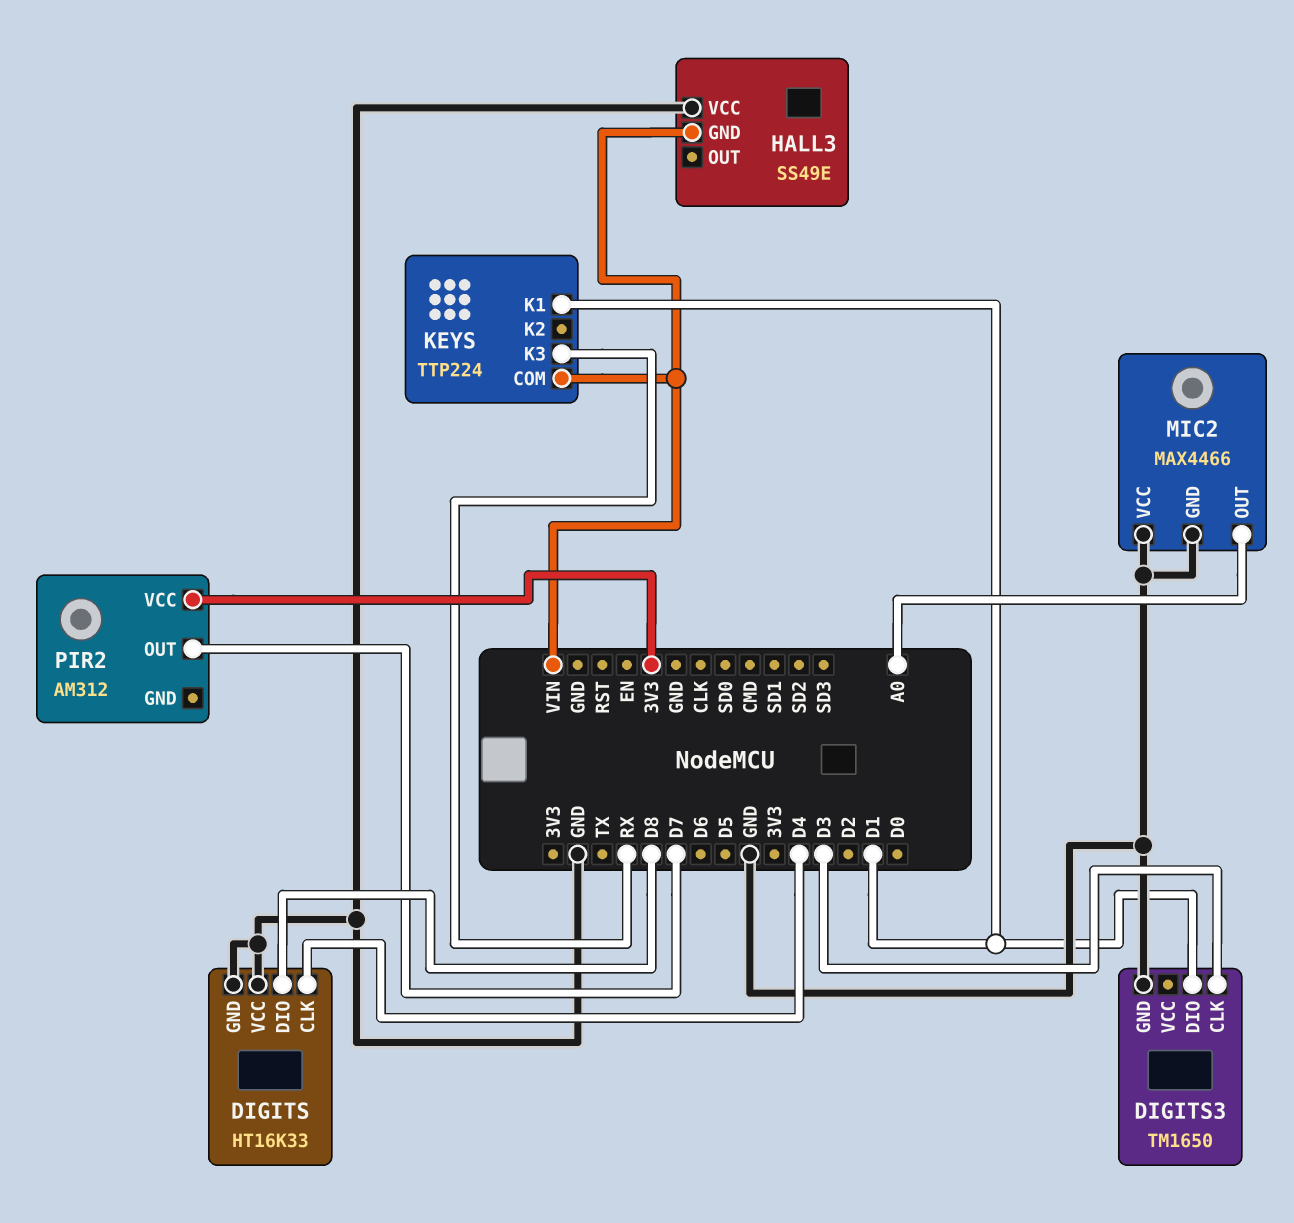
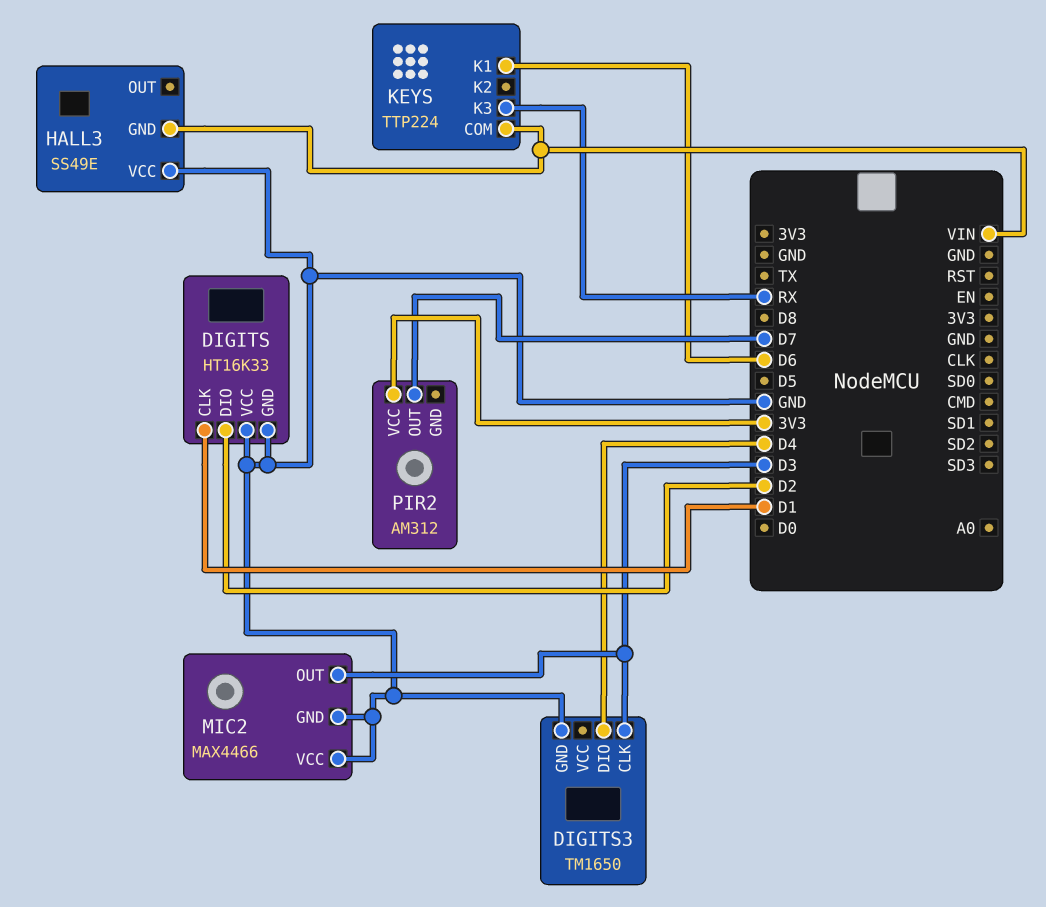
DIGITS pin CLK: D4 -> D1
DIGITS pin DIO: D8 -> D2
DIGITS3 pin DIO: D1 -> D4
KEYS pin K1: D1 -> D6
MIC2 pin OUT: A0 -> D3

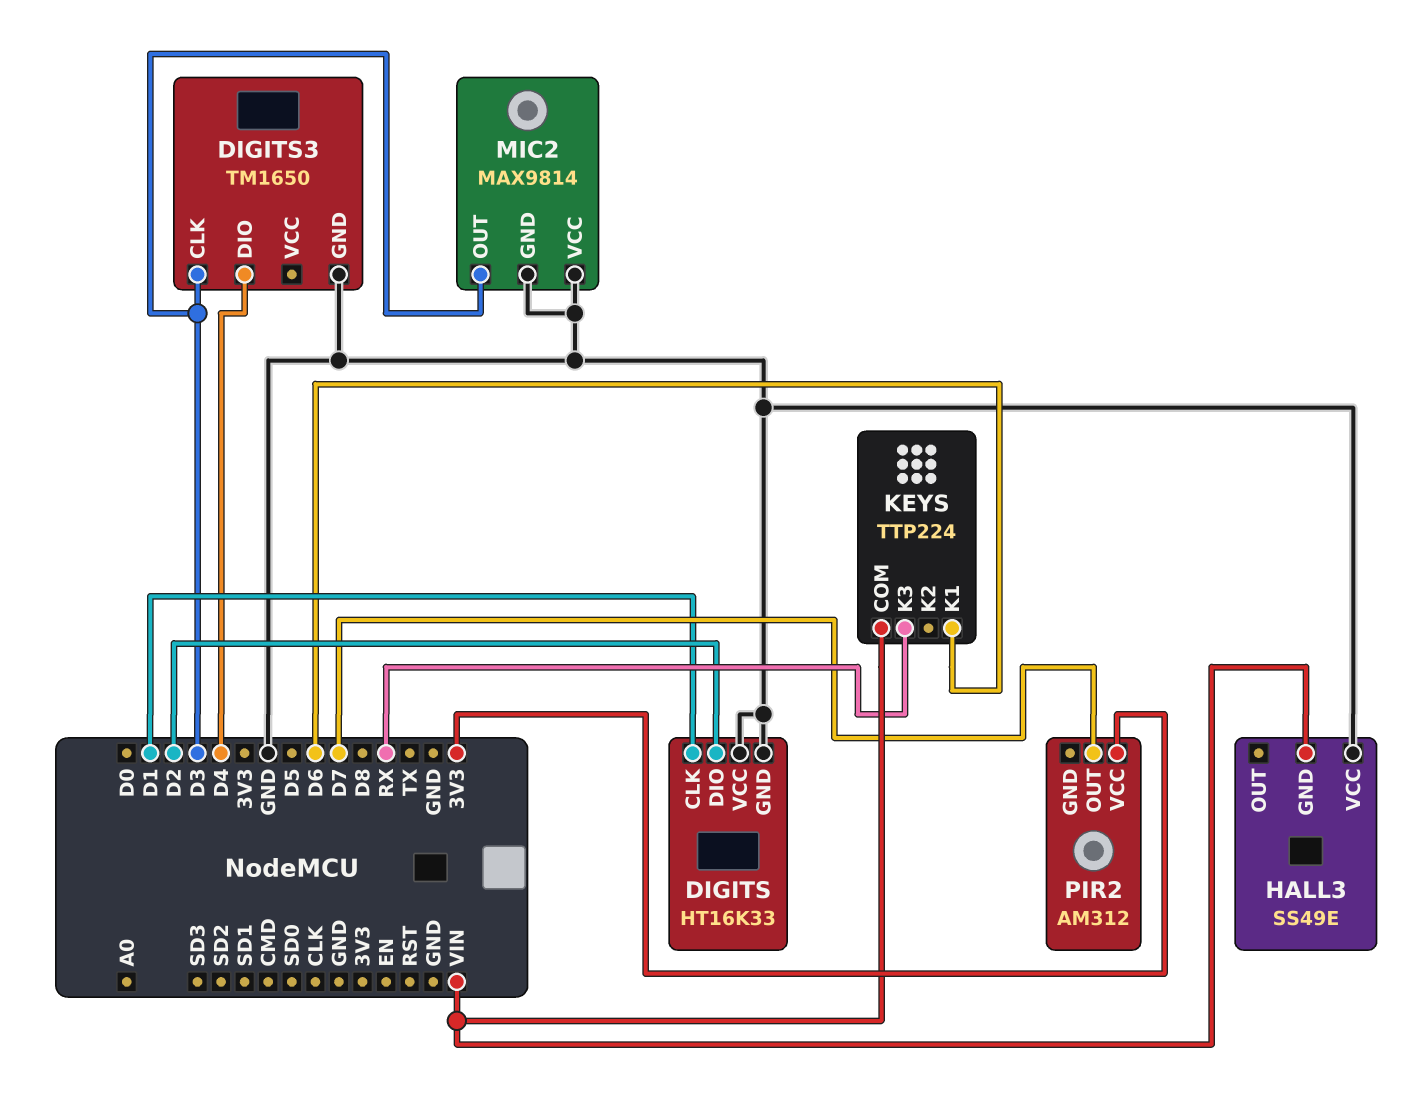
MIC2: MAX4466 -> MAX9814

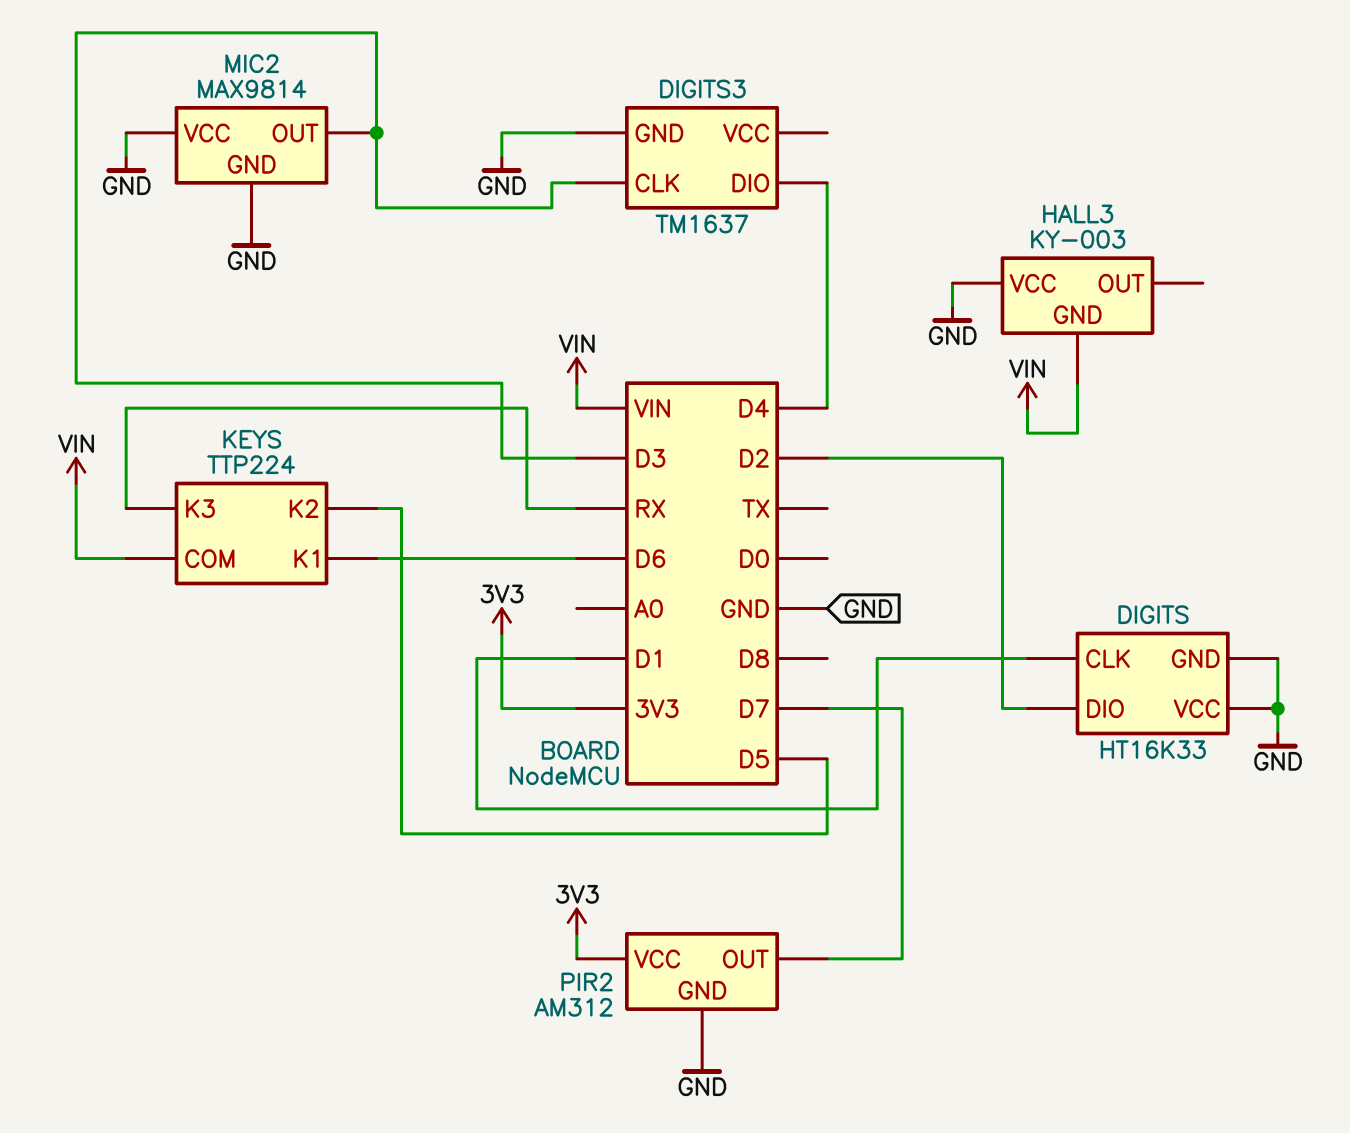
DIGITS3: TM1650 -> TM1637
HALL3: SS49E -> KY-003
KEYS pin K2: none -> D5
PIR2 pin GND: none -> GND

